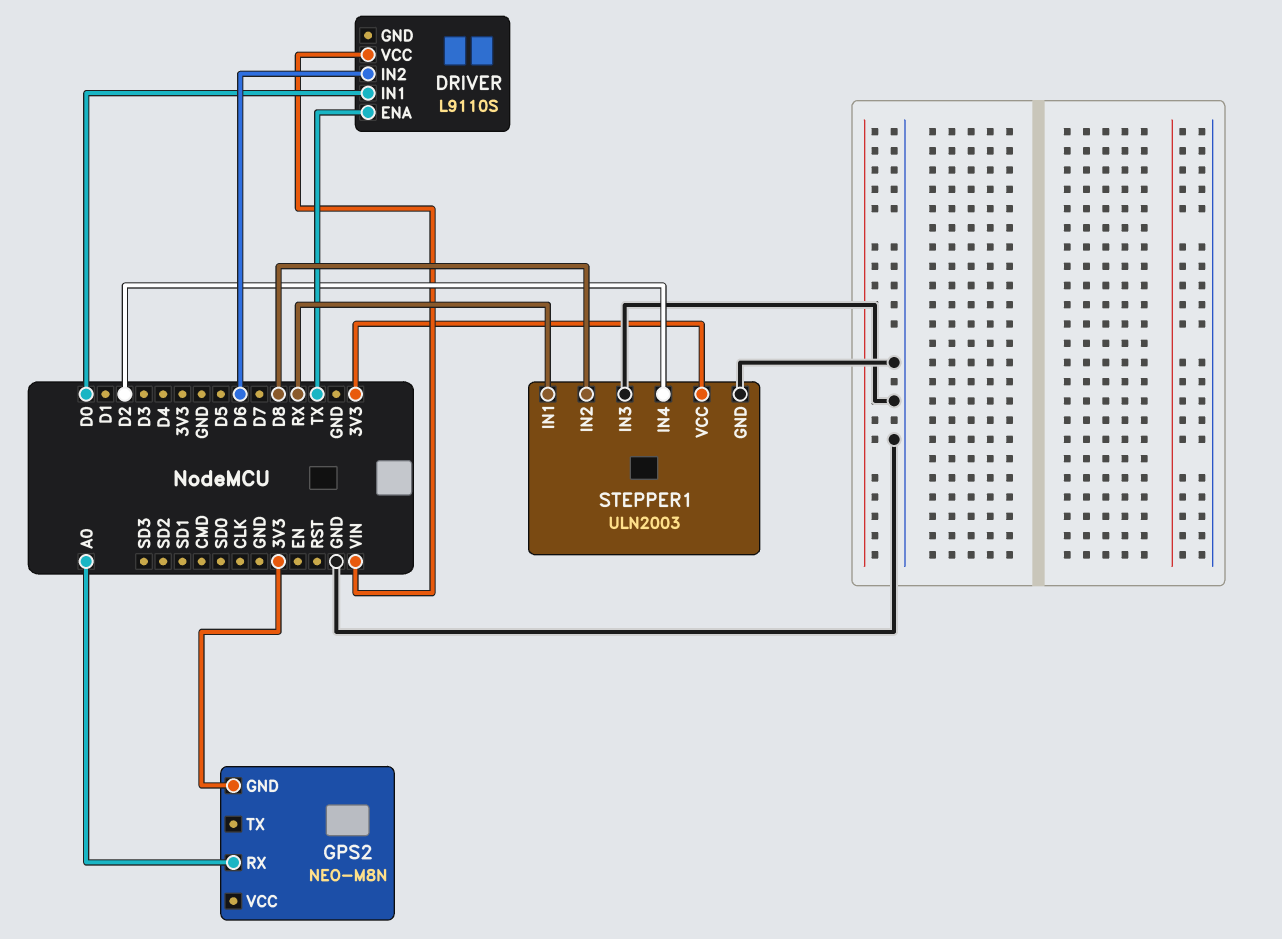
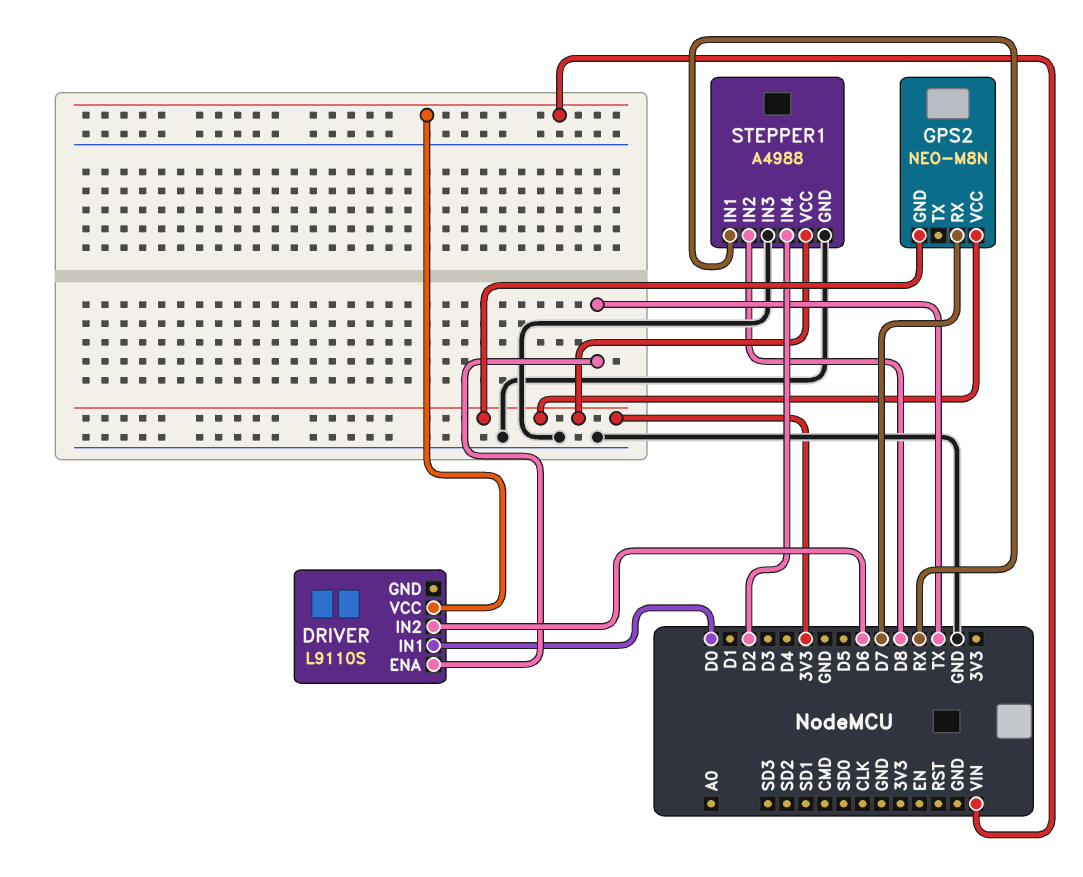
GPS2 pin RX: A0 -> D7
GPS2 pin VCC: none -> 3V3
STEPPER1: ULN2003 -> A4988

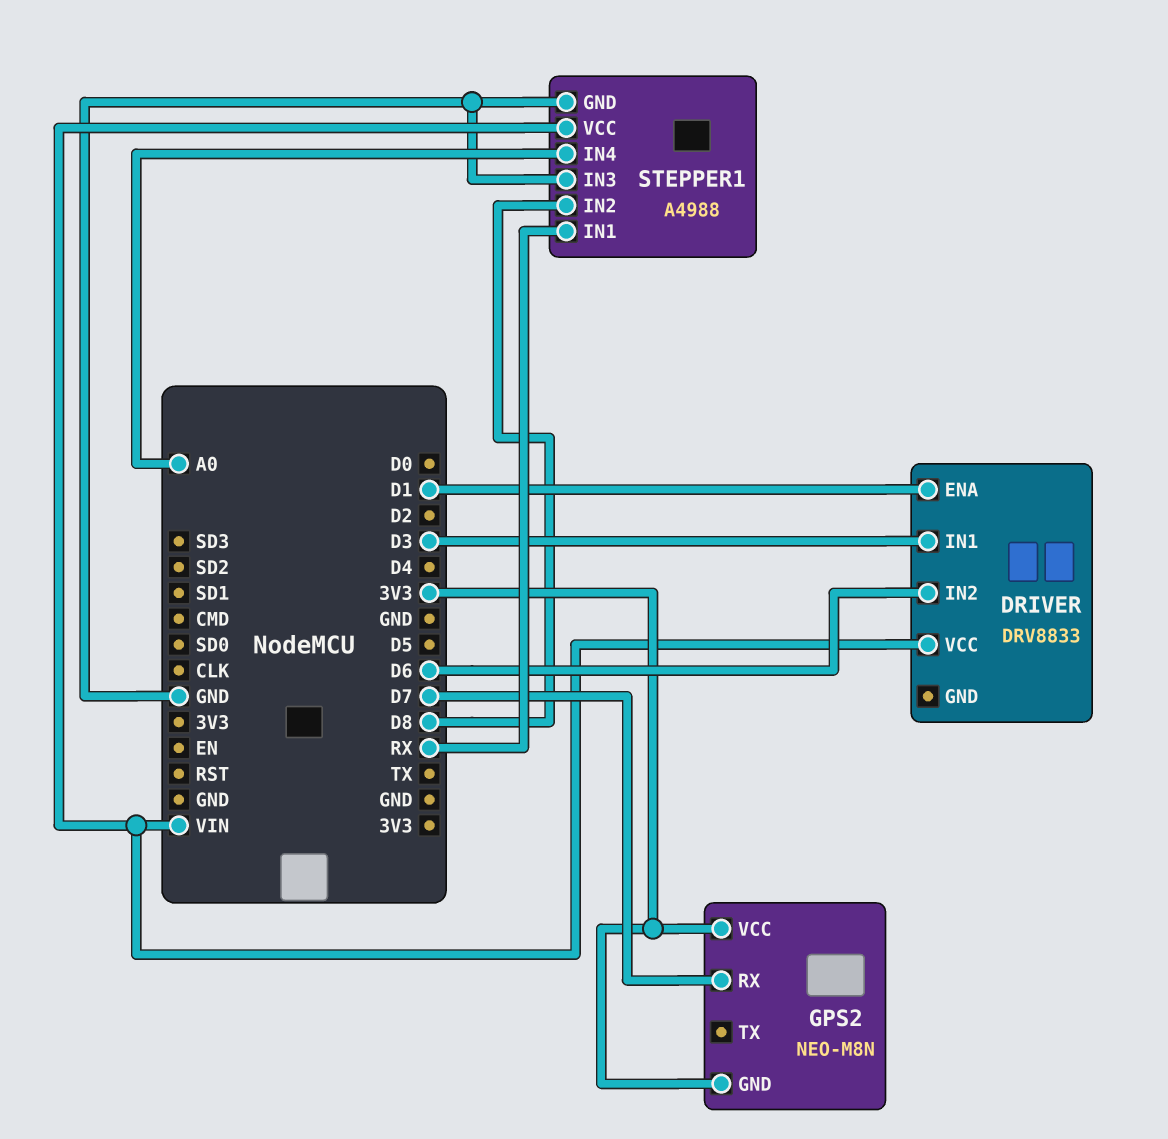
DRIVER: L9110S -> DRV8833
DRIVER pin ENA: TX -> D1
DRIVER pin IN1: D0 -> D3
STEPPER1 pin IN4: D2 -> A0
STEPPER1 pin VCC: 3V3 -> VIN

